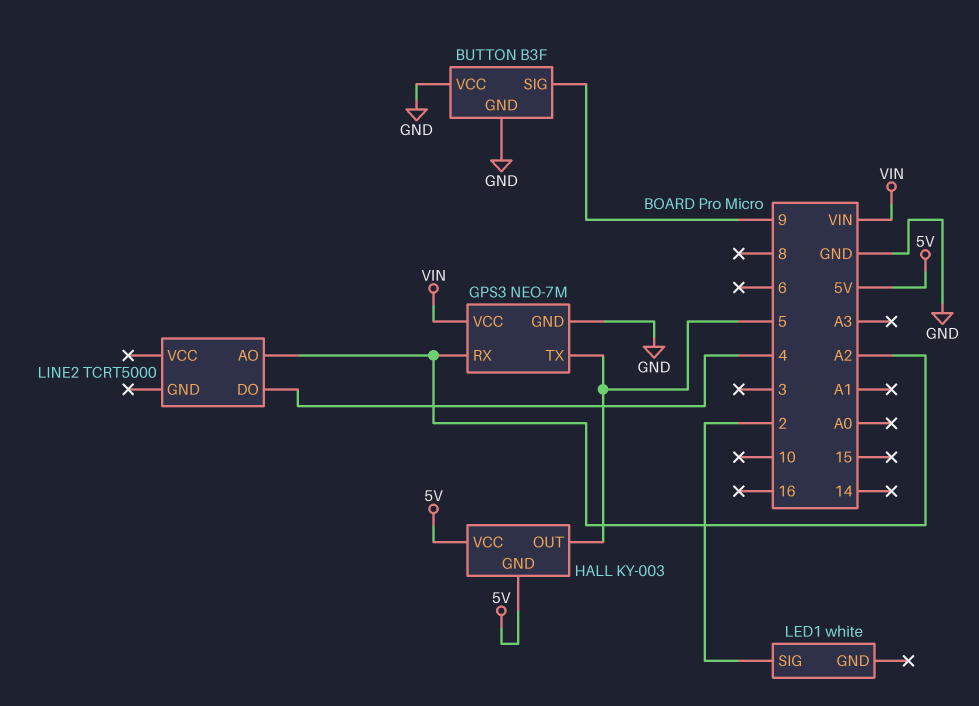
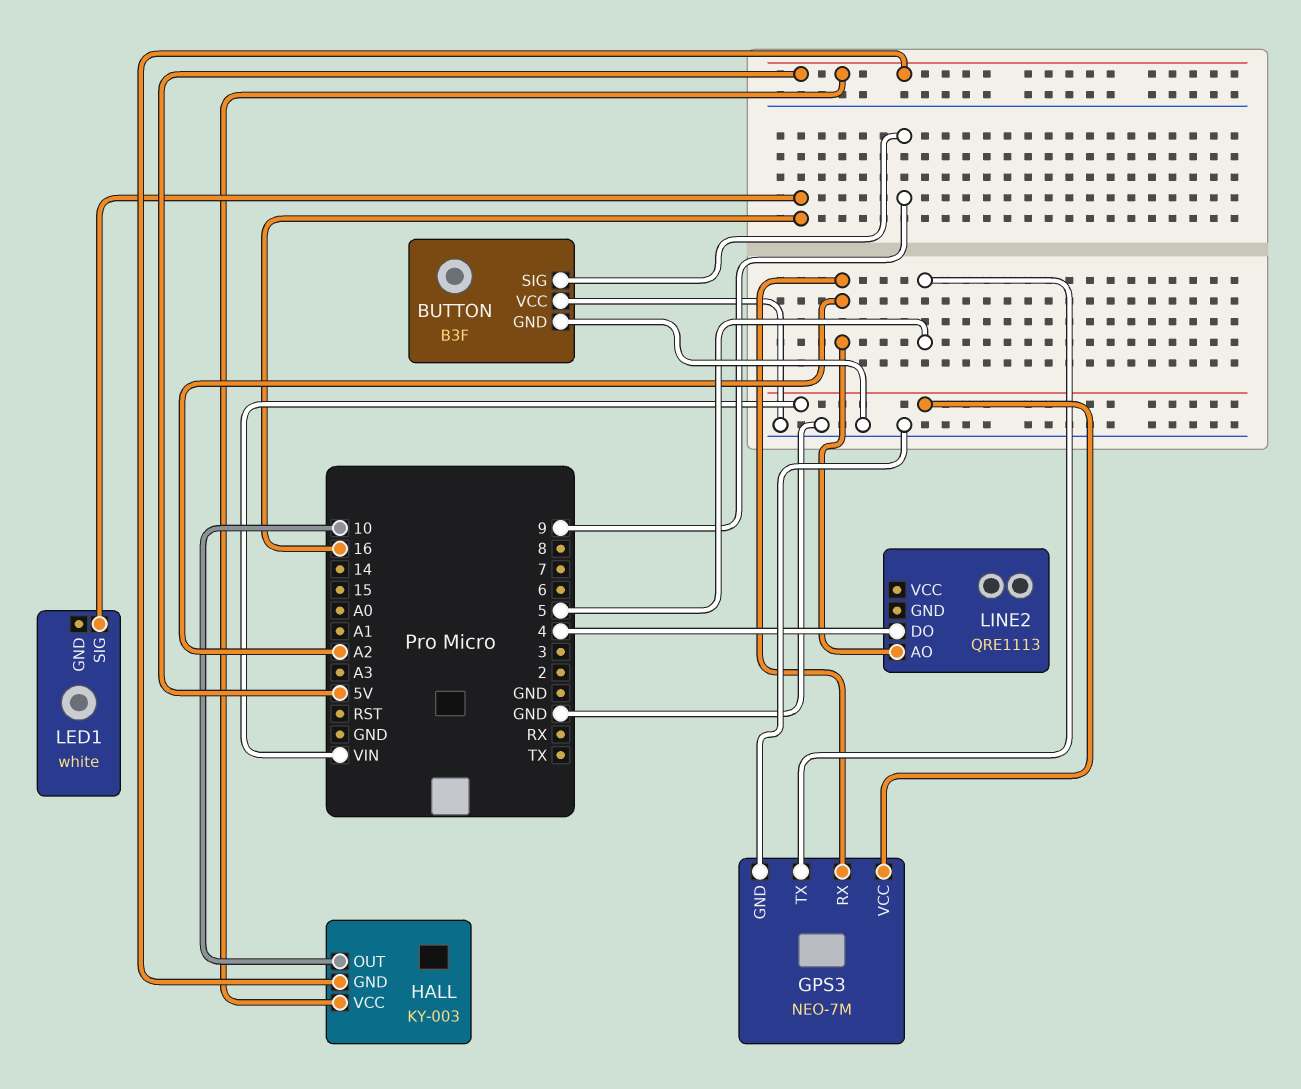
HALL pin OUT: 5 -> 10
LED1 pin SIG: 2 -> 16
LINE2: TCRT5000 -> QRE1113

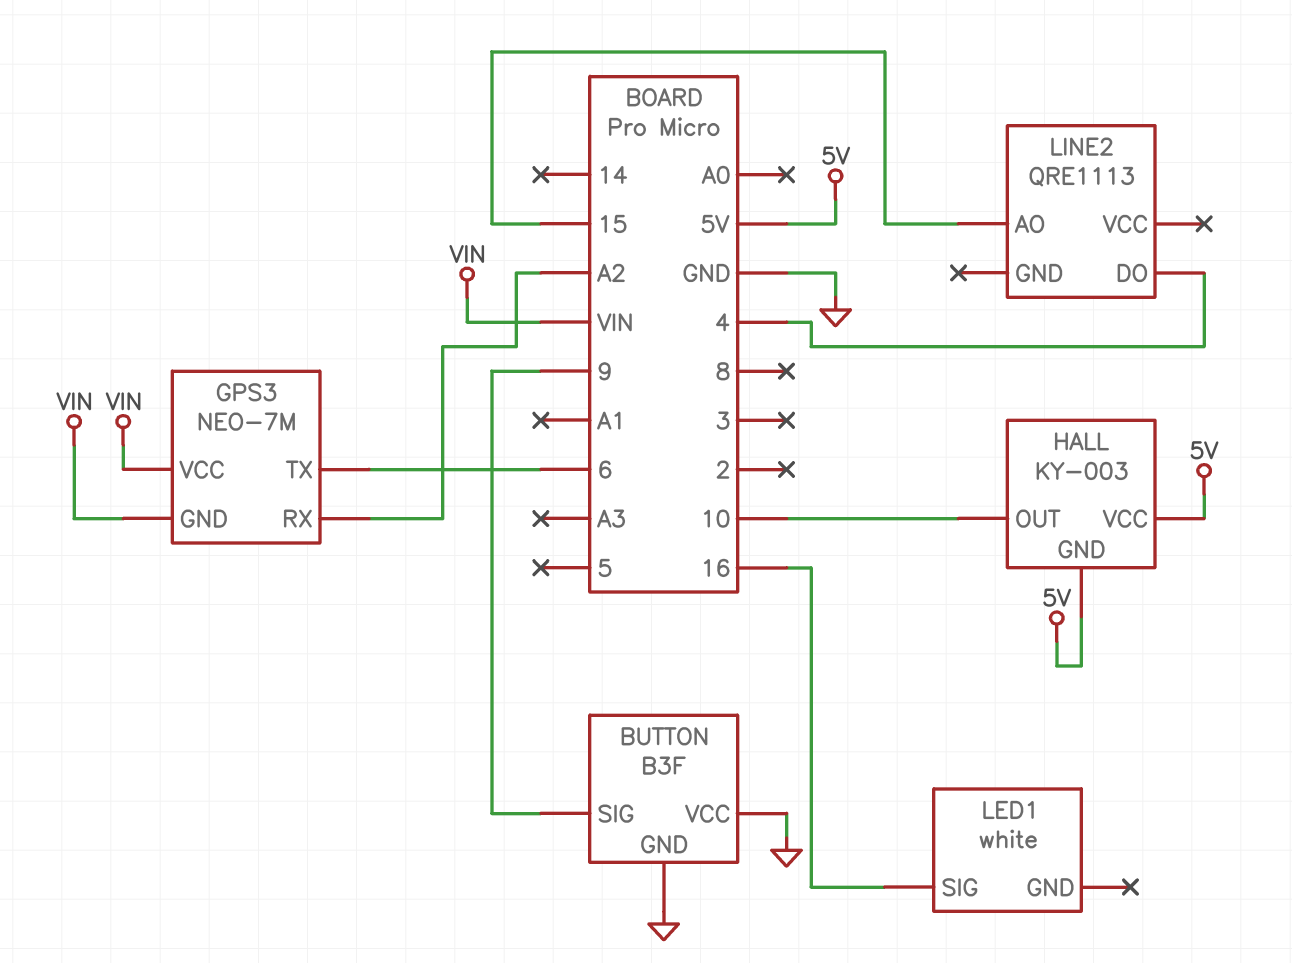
GPS3 pin GND: GND -> VIN
GPS3 pin TX: 5 -> 6
LINE2 pin AO: A2 -> 15

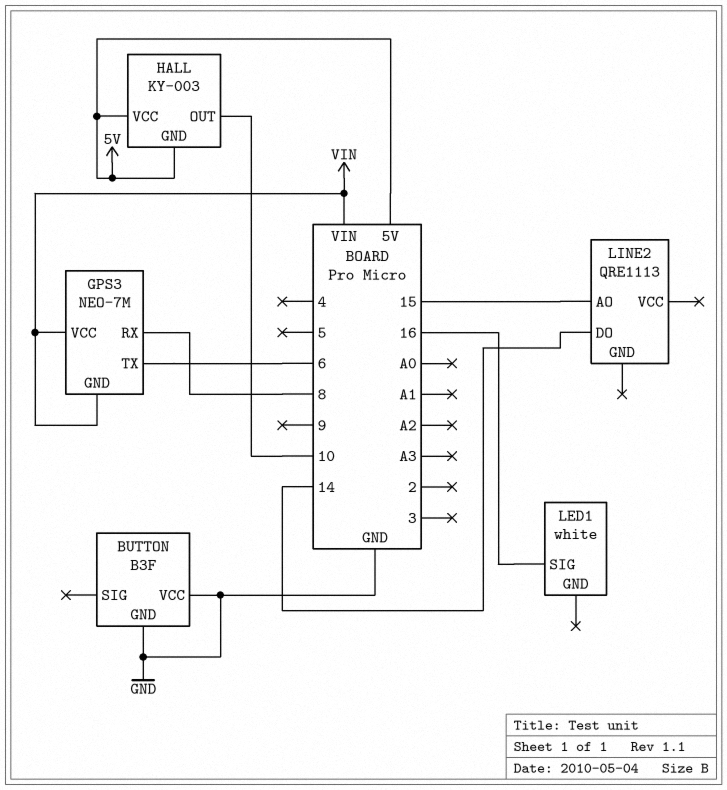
BUTTON pin SIG: 9 -> none
GPS3 pin RX: A2 -> 8
LINE2 pin DO: 4 -> 14

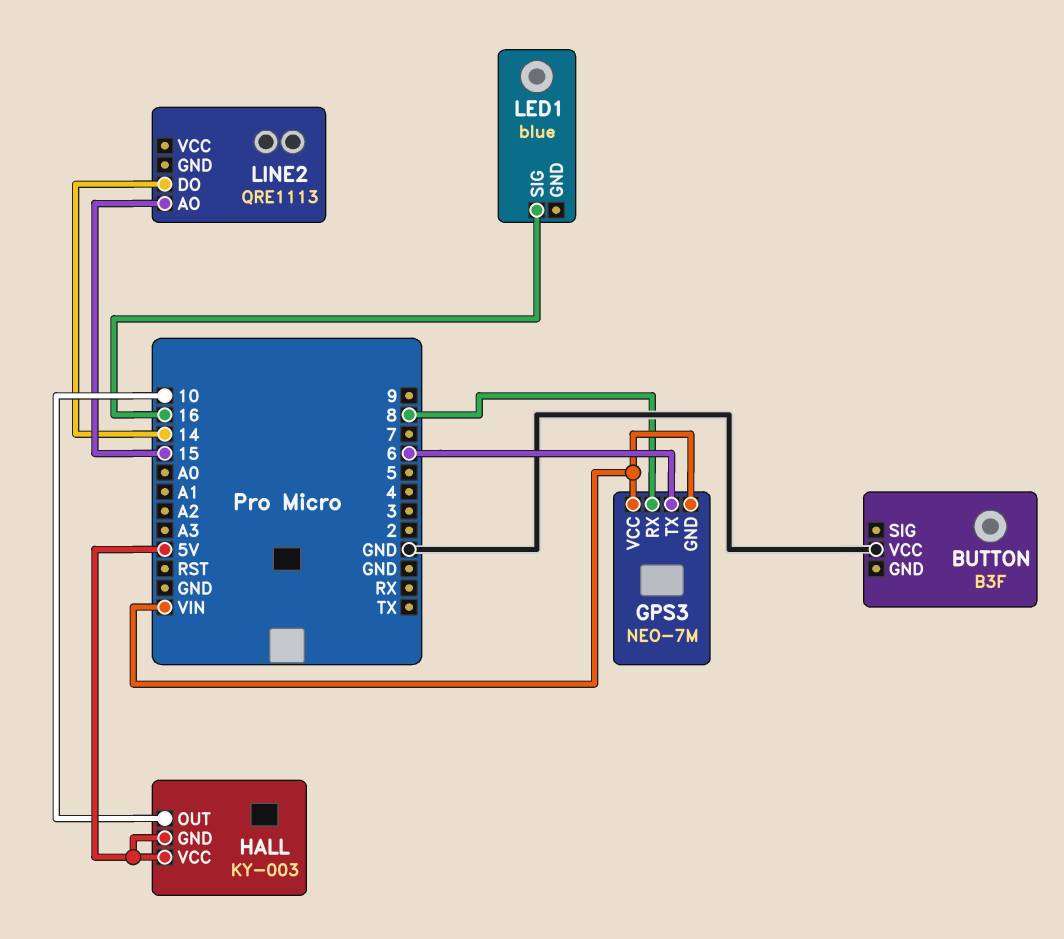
BUTTON pin GND: GND -> none
LED1: white -> blue

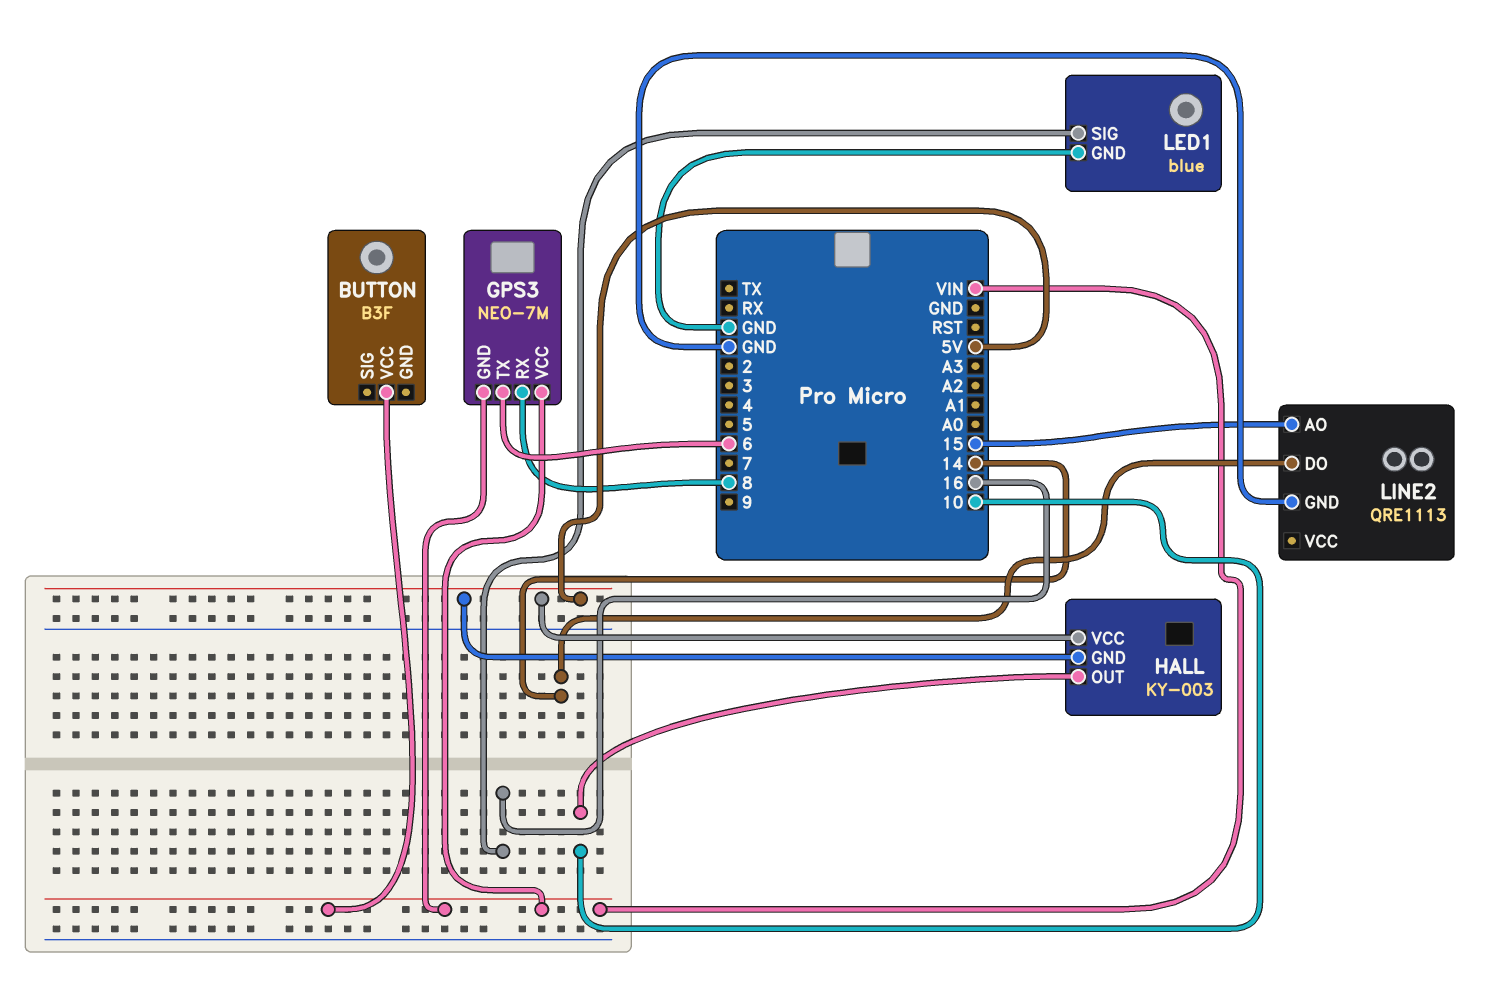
BUTTON pin VCC: GND -> VIN
LED1 pin GND: none -> GND
LINE2 pin GND: none -> GND

